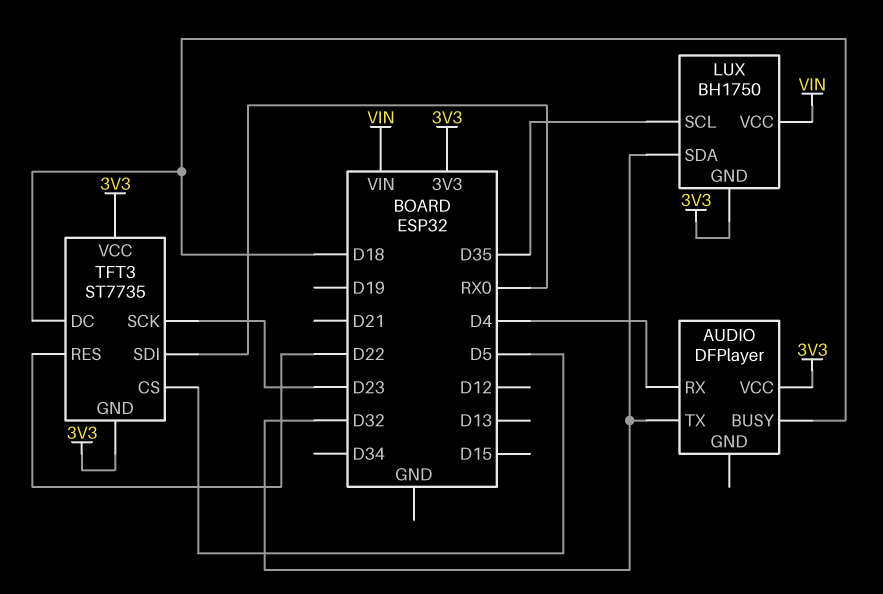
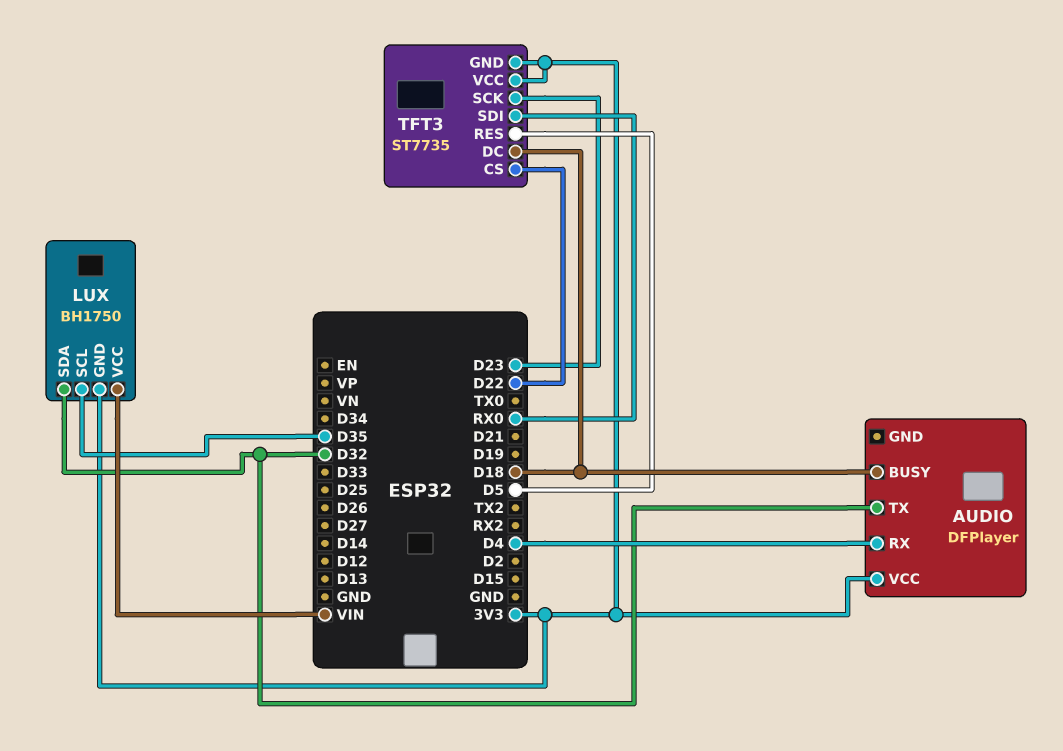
TFT3 pin CS: D5 -> D22
TFT3 pin RES: D22 -> D5

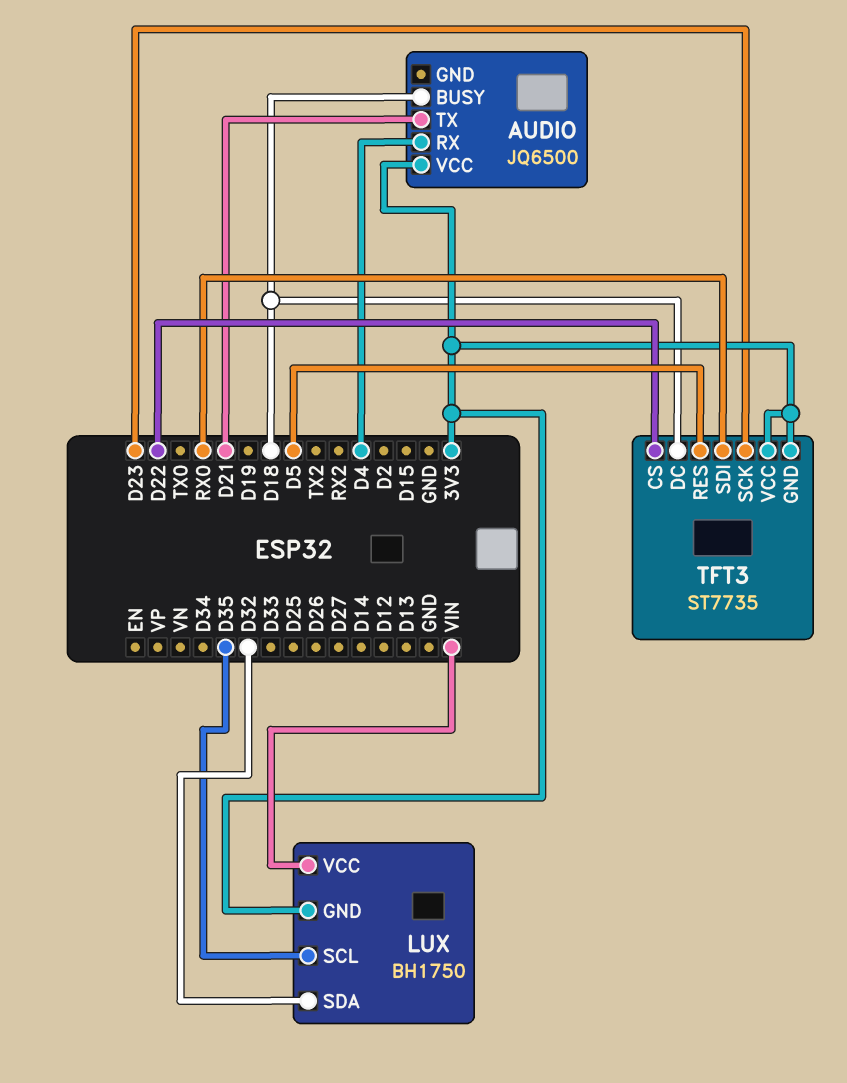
AUDIO: DFPlayer -> JQ6500
AUDIO pin TX: D32 -> D21

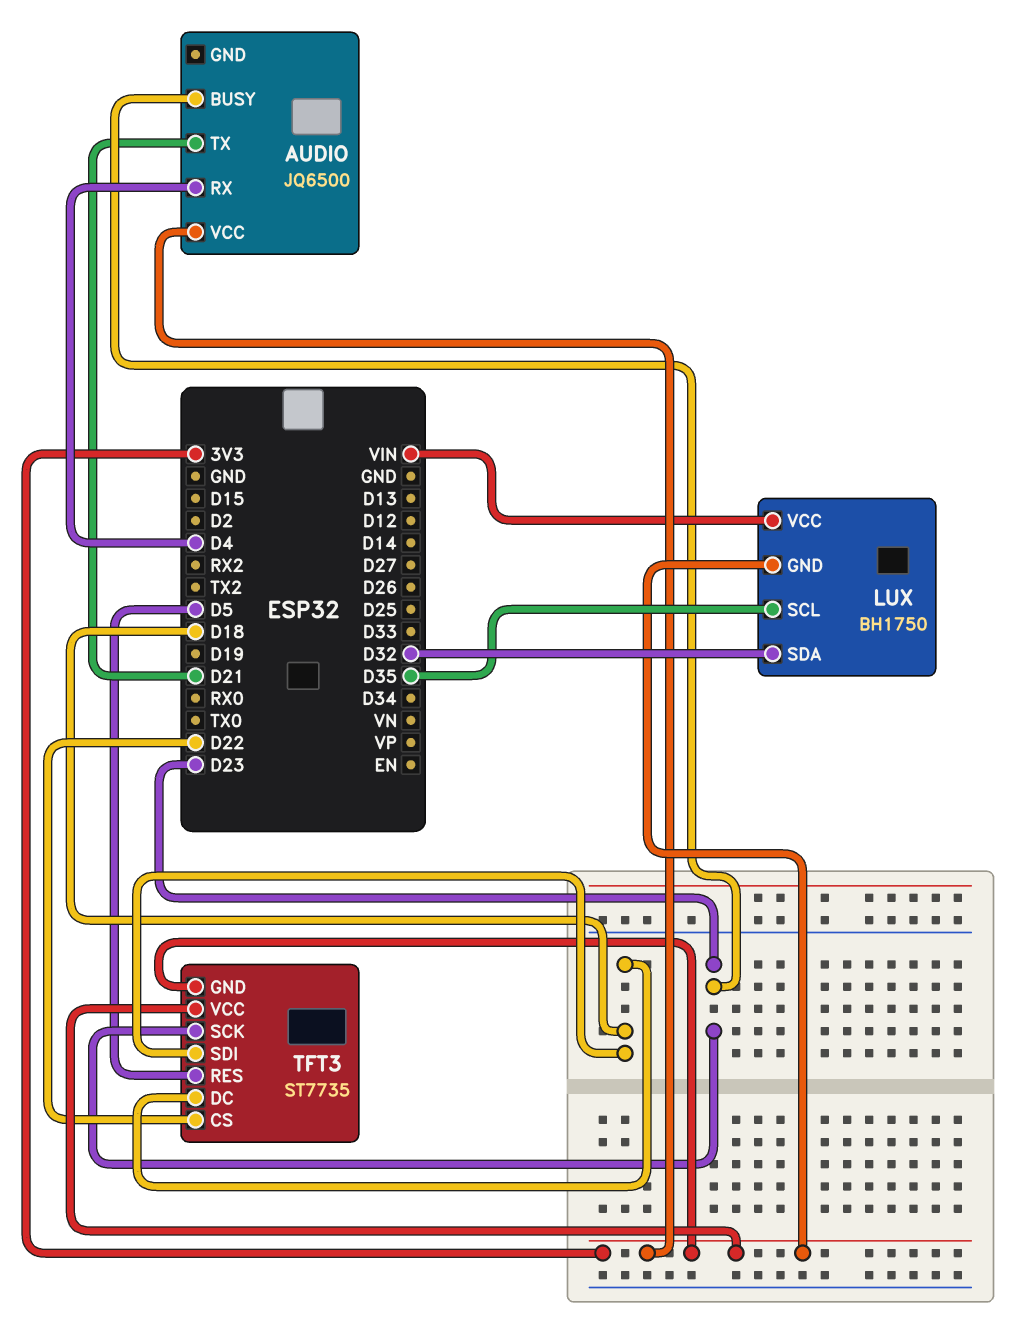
AUDIO pin BUSY: D18 -> D23
TFT3 pin SDI: RX0 -> D18

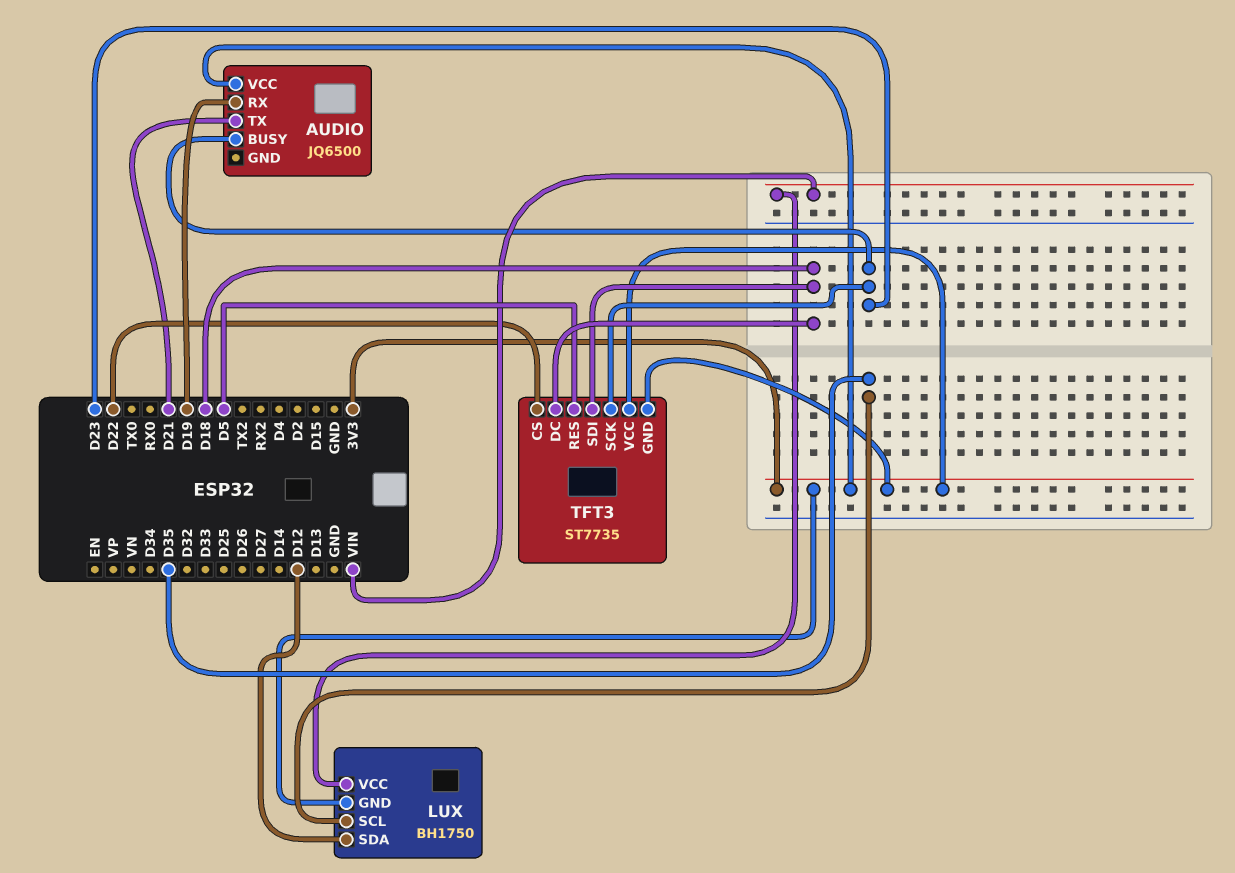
AUDIO pin RX: D4 -> D19
LUX pin SDA: D32 -> D12

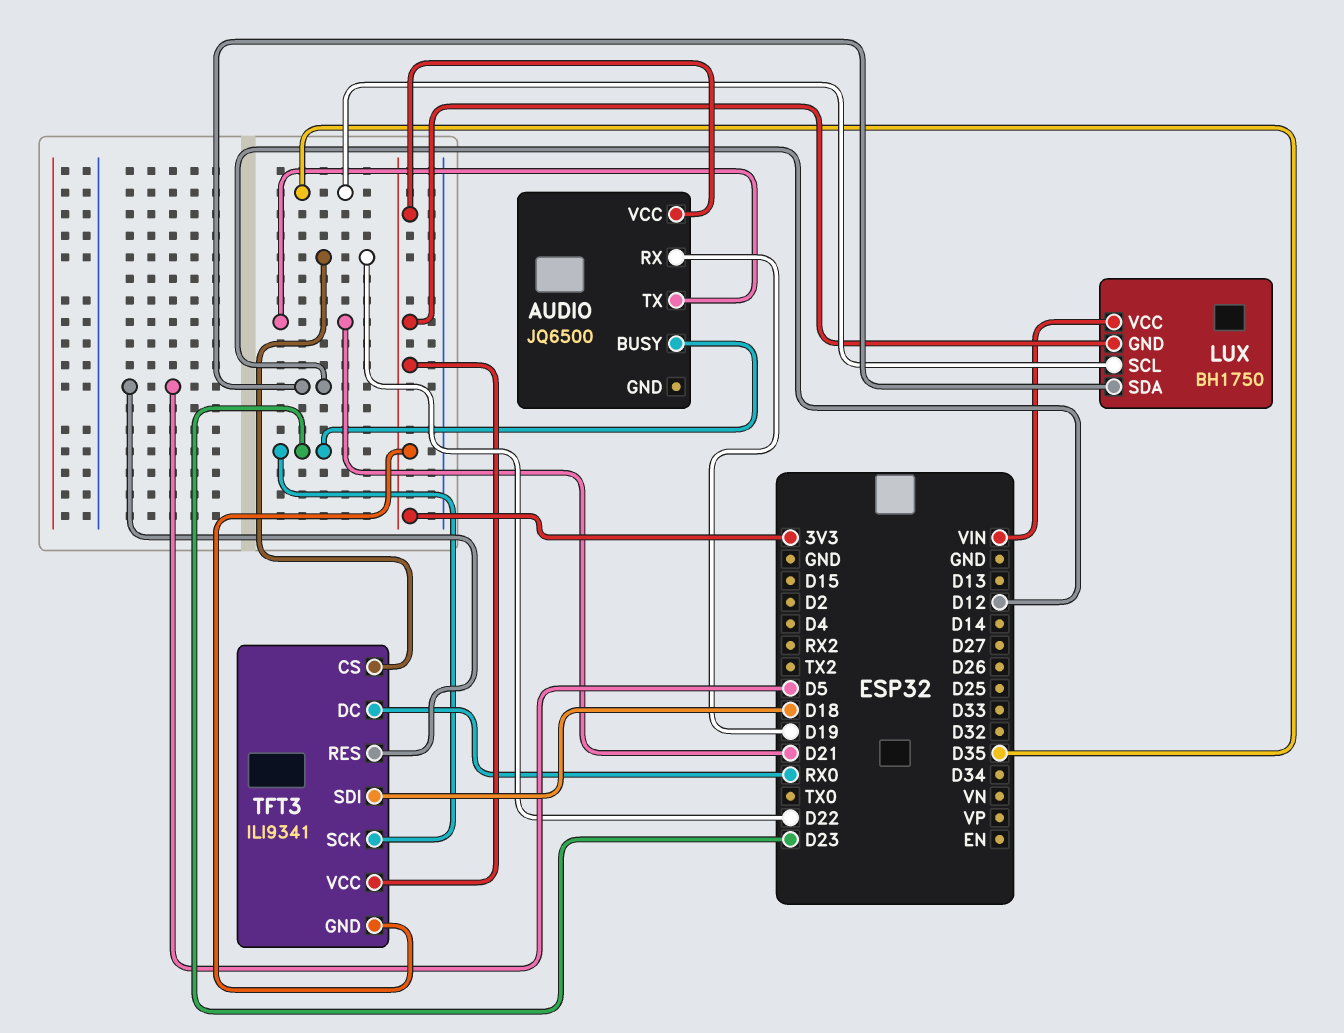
TFT3: ST7735 -> ILI9341
TFT3 pin DC: D18 -> RX0

